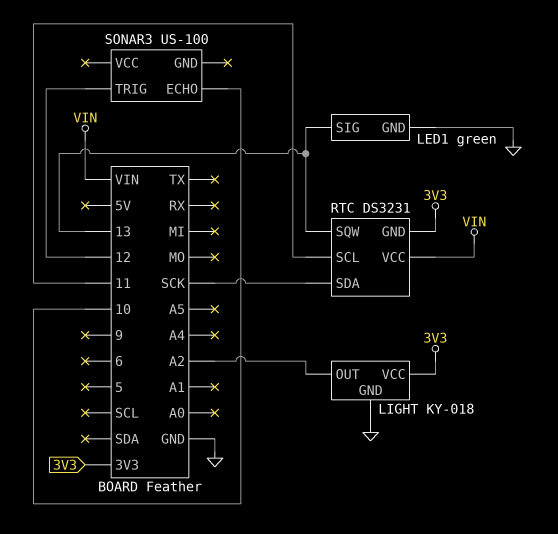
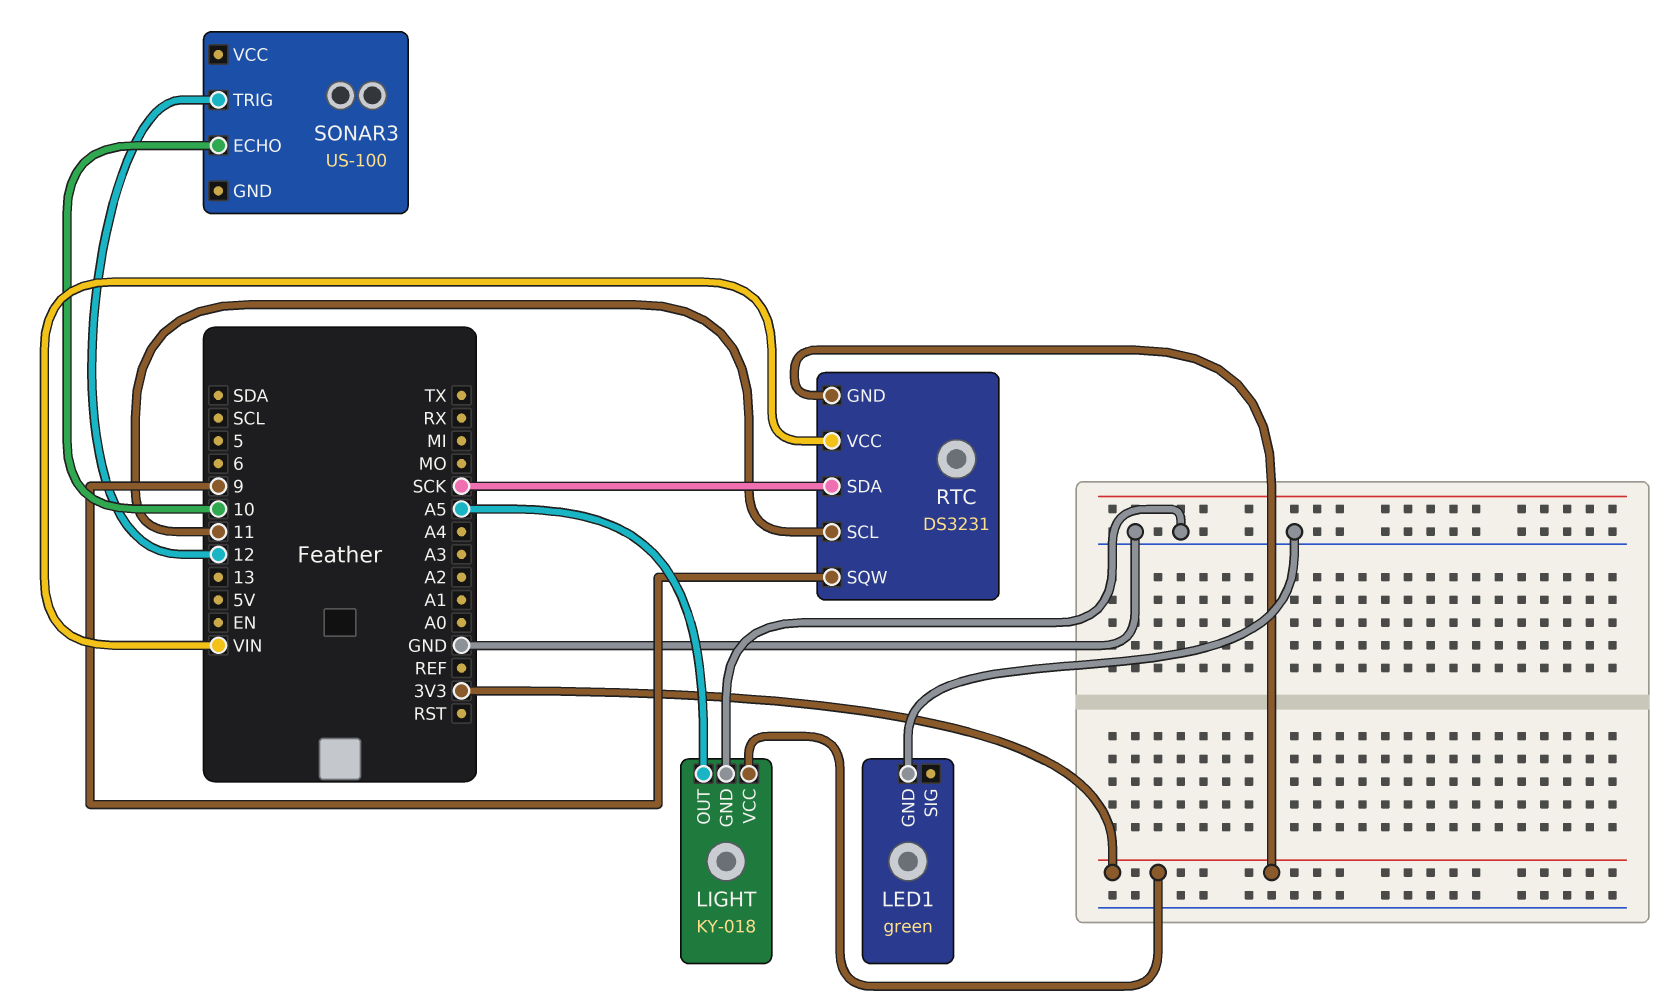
LED1 pin SIG: 13 -> none
LIGHT pin OUT: A2 -> A5
RTC pin SQW: 13 -> 9

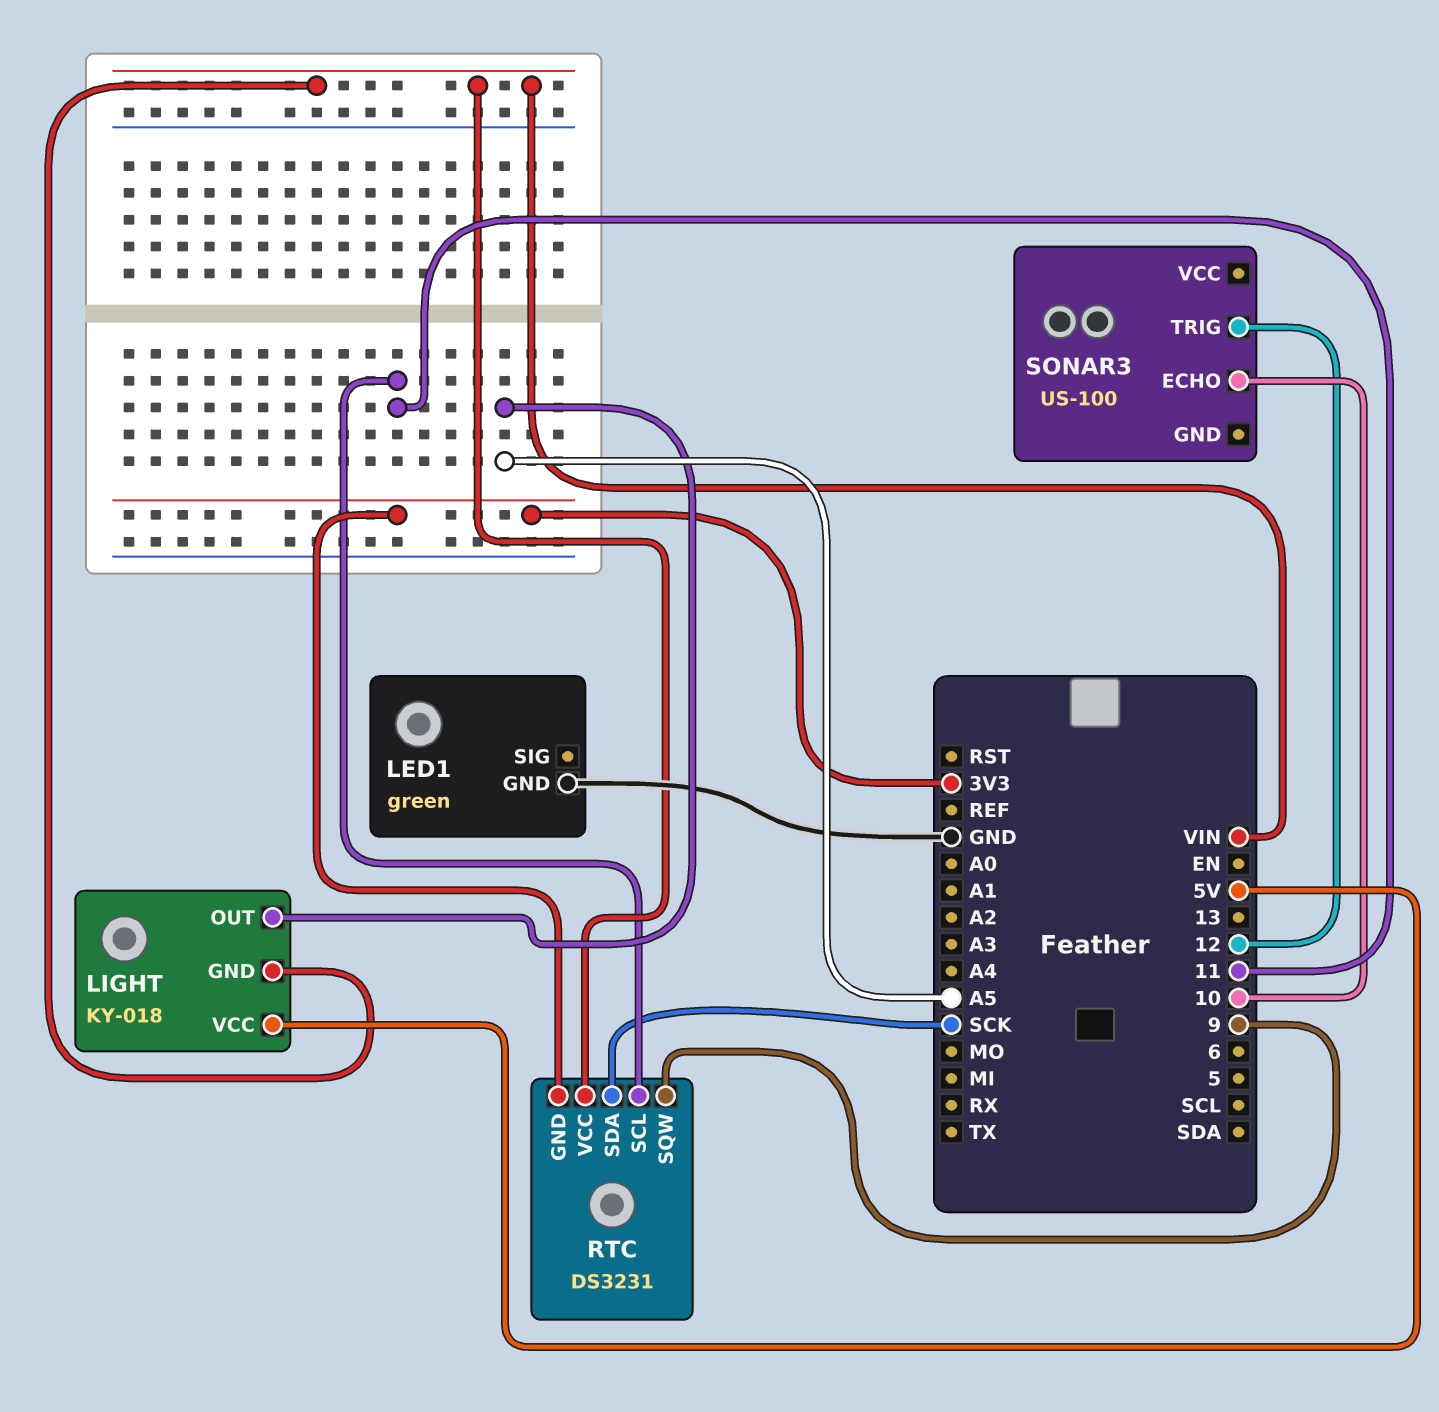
LIGHT pin GND: GND -> VIN
LIGHT pin VCC: 3V3 -> 5V

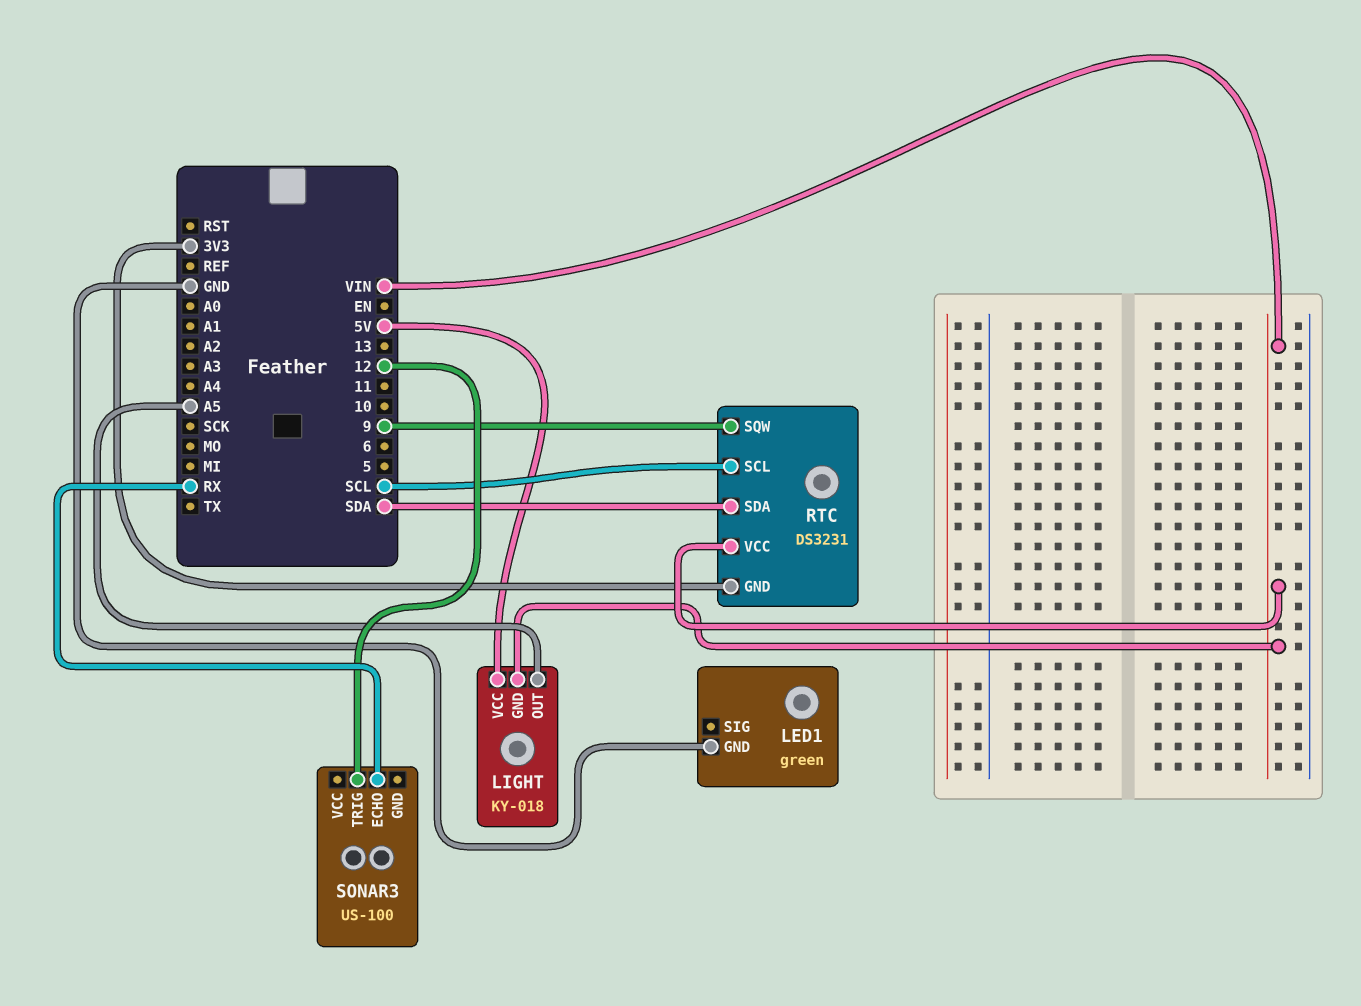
RTC pin SCL: 11 -> SCL
RTC pin SDA: SCK -> SDA
SONAR3 pin ECHO: 10 -> RX

